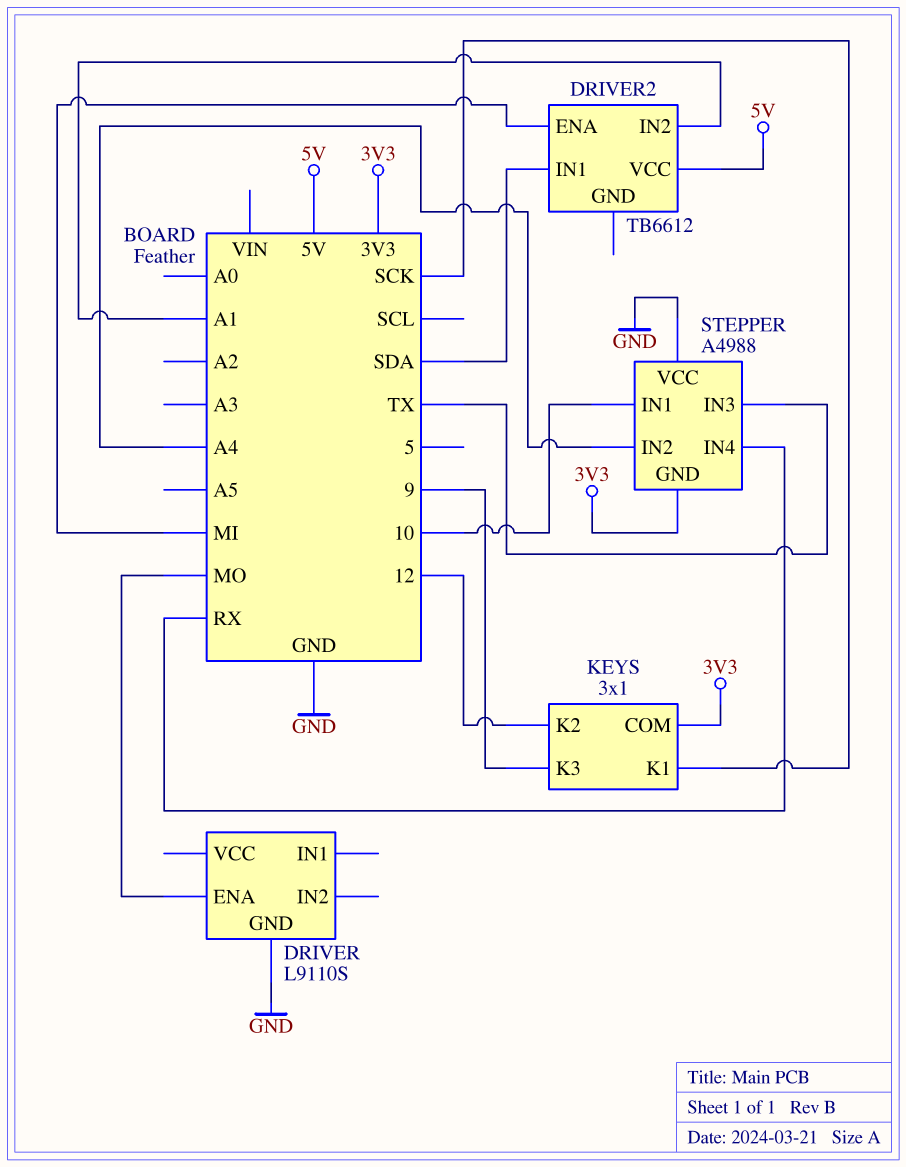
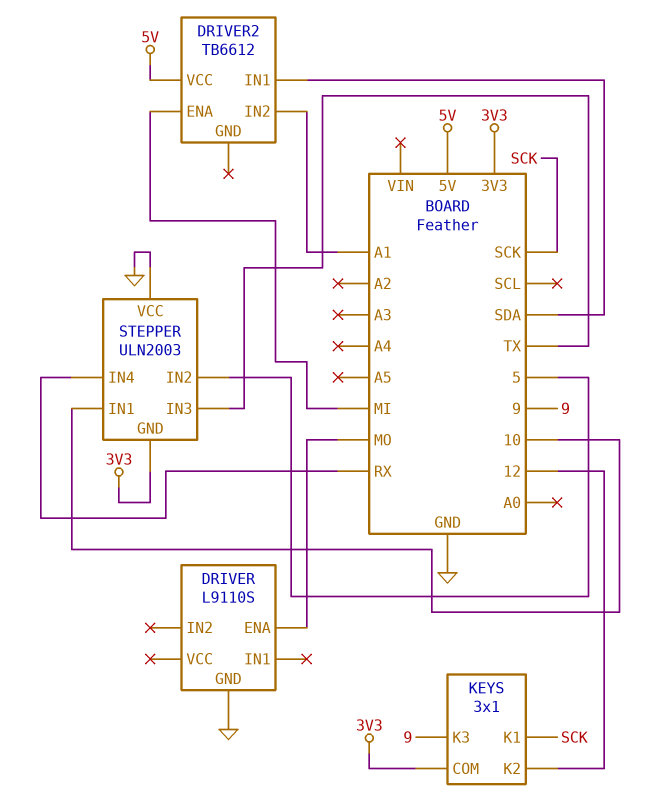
STEPPER: A4988 -> ULN2003
STEPPER pin IN2: A4 -> 5

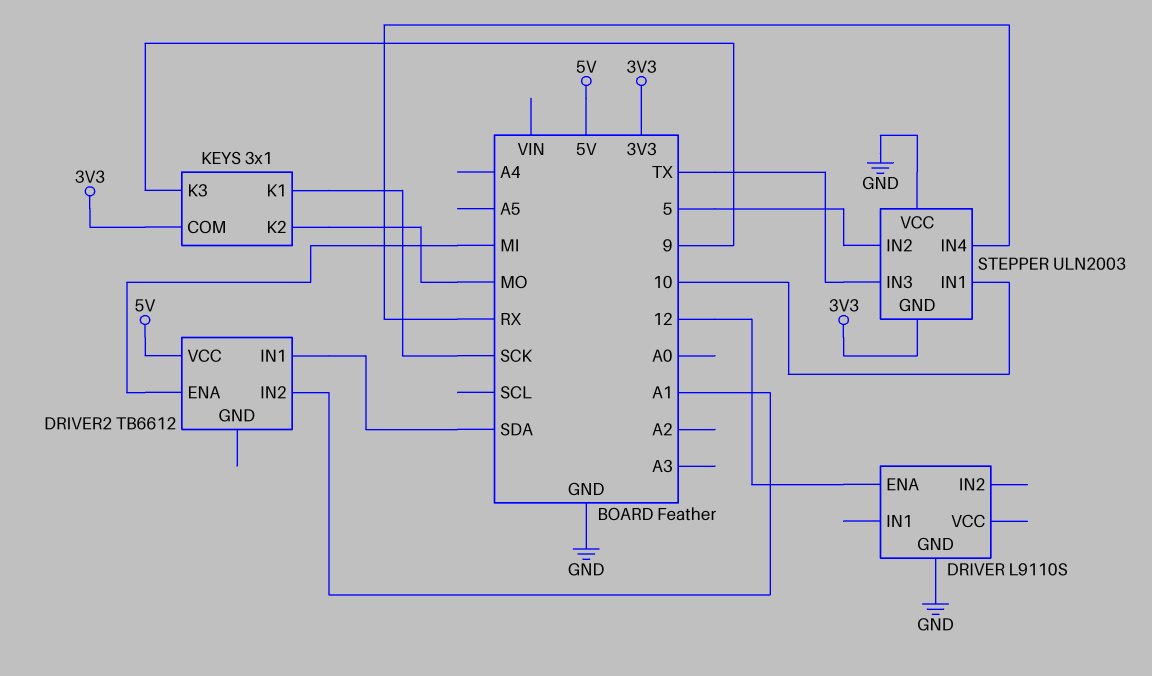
DRIVER pin ENA: MO -> 12
KEYS pin K2: 12 -> MO

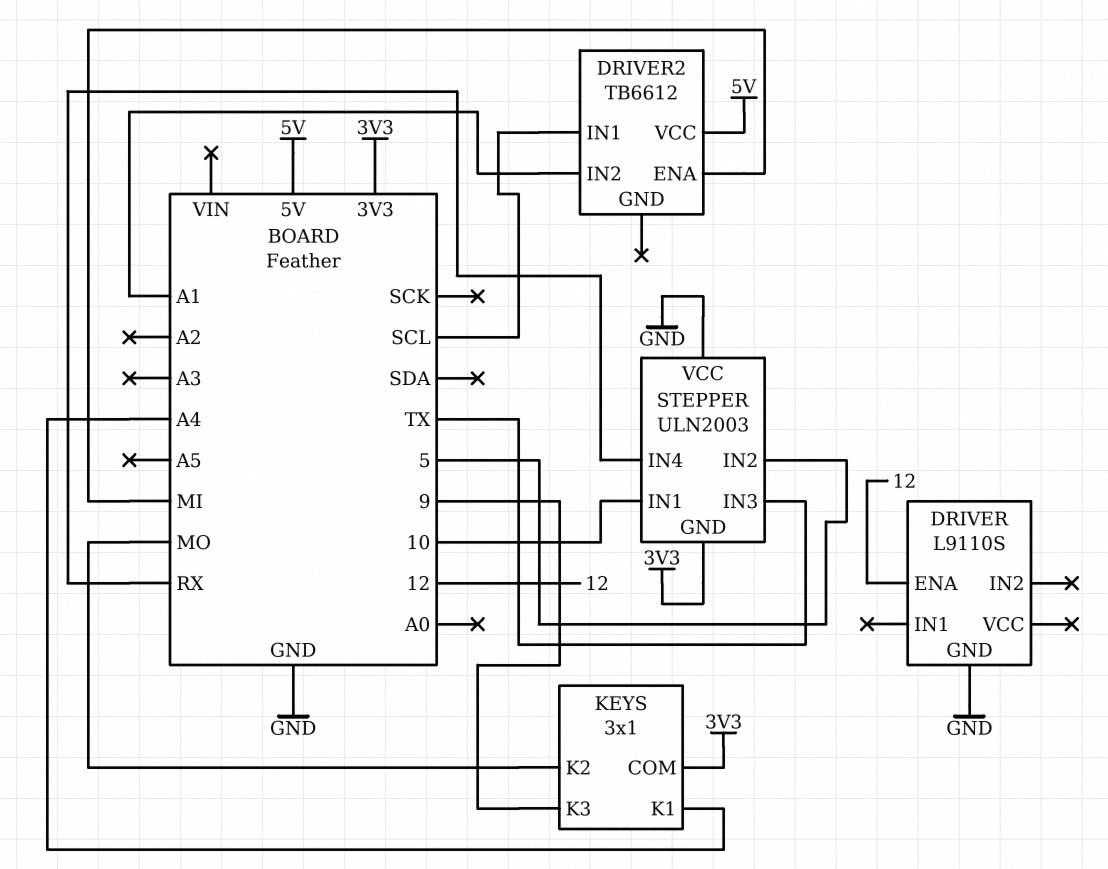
DRIVER2 pin IN1: SDA -> SCL
KEYS pin K1: SCK -> A4

